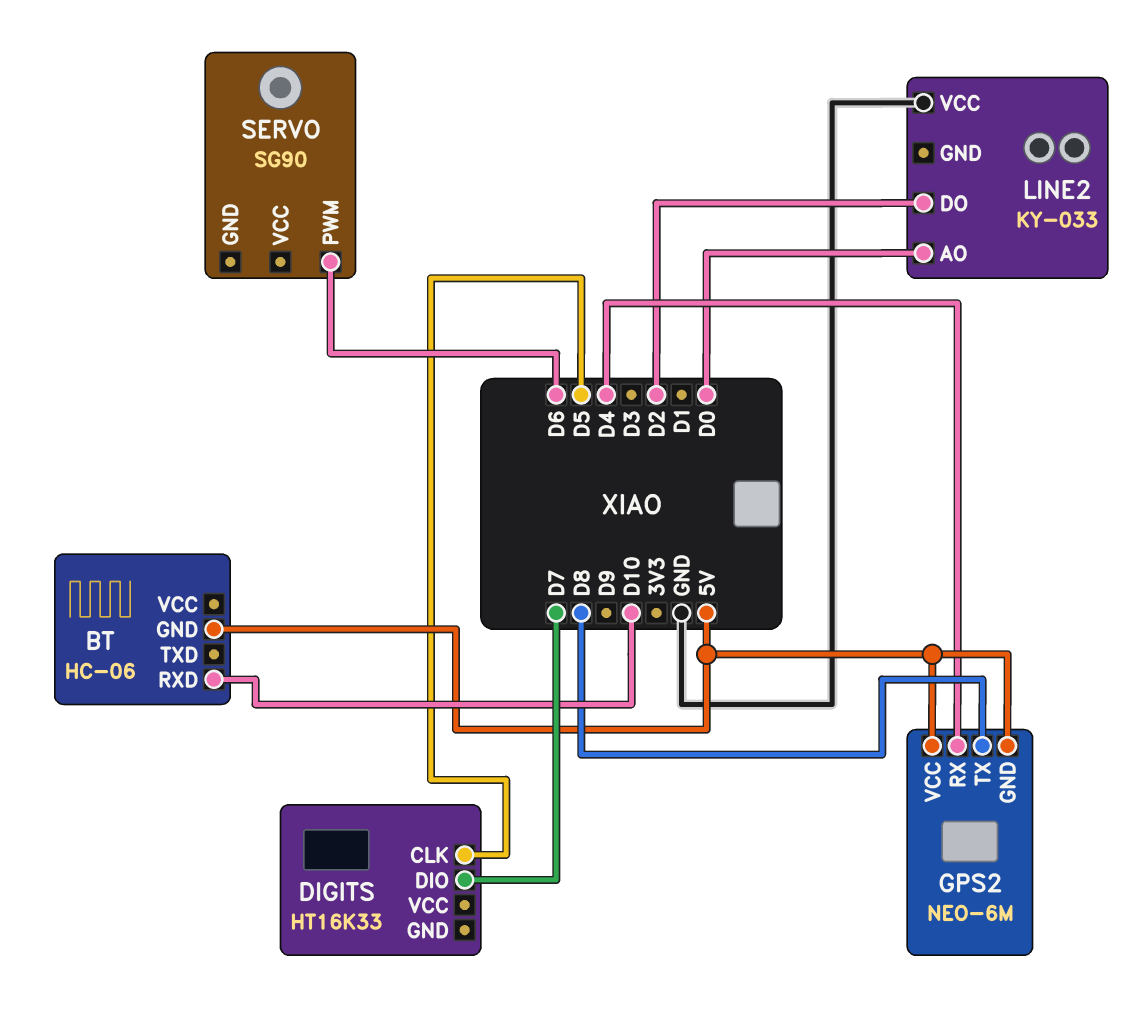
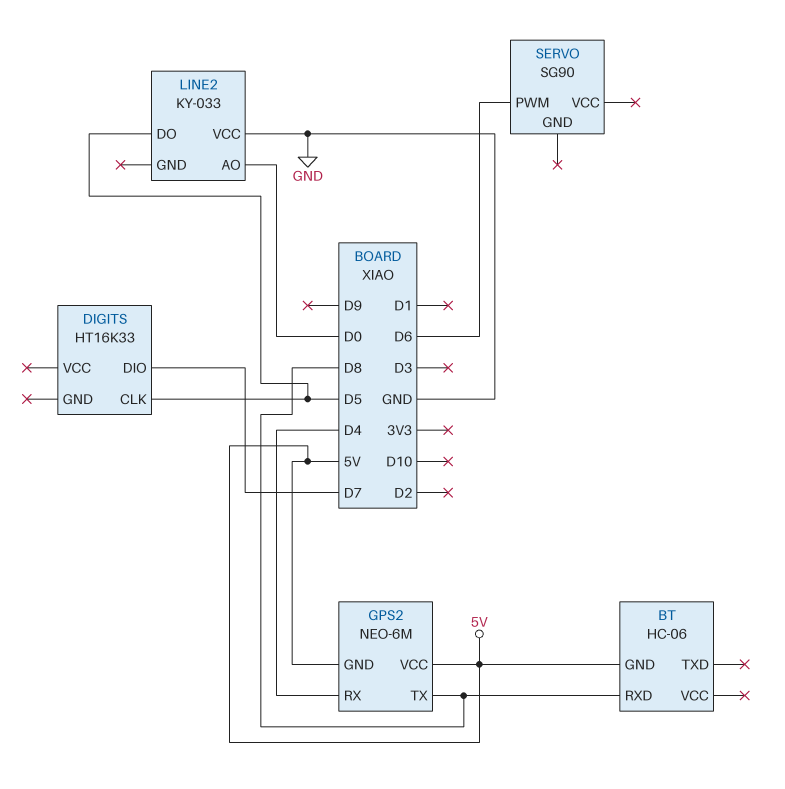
BT pin RXD: D10 -> D8
LINE2 pin DO: D2 -> D5

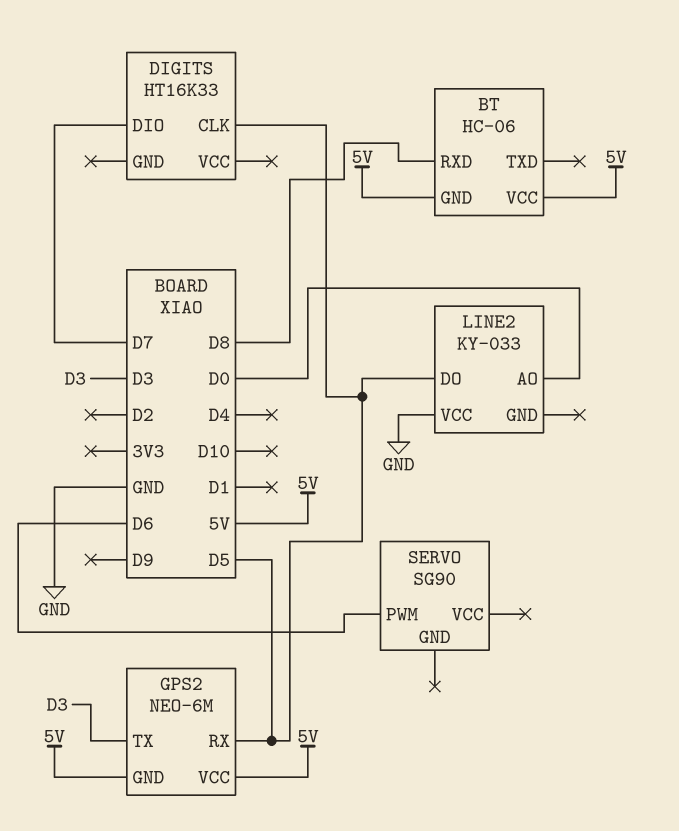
BT pin VCC: none -> 5V
GPS2 pin RX: D4 -> D5
GPS2 pin TX: D8 -> D3

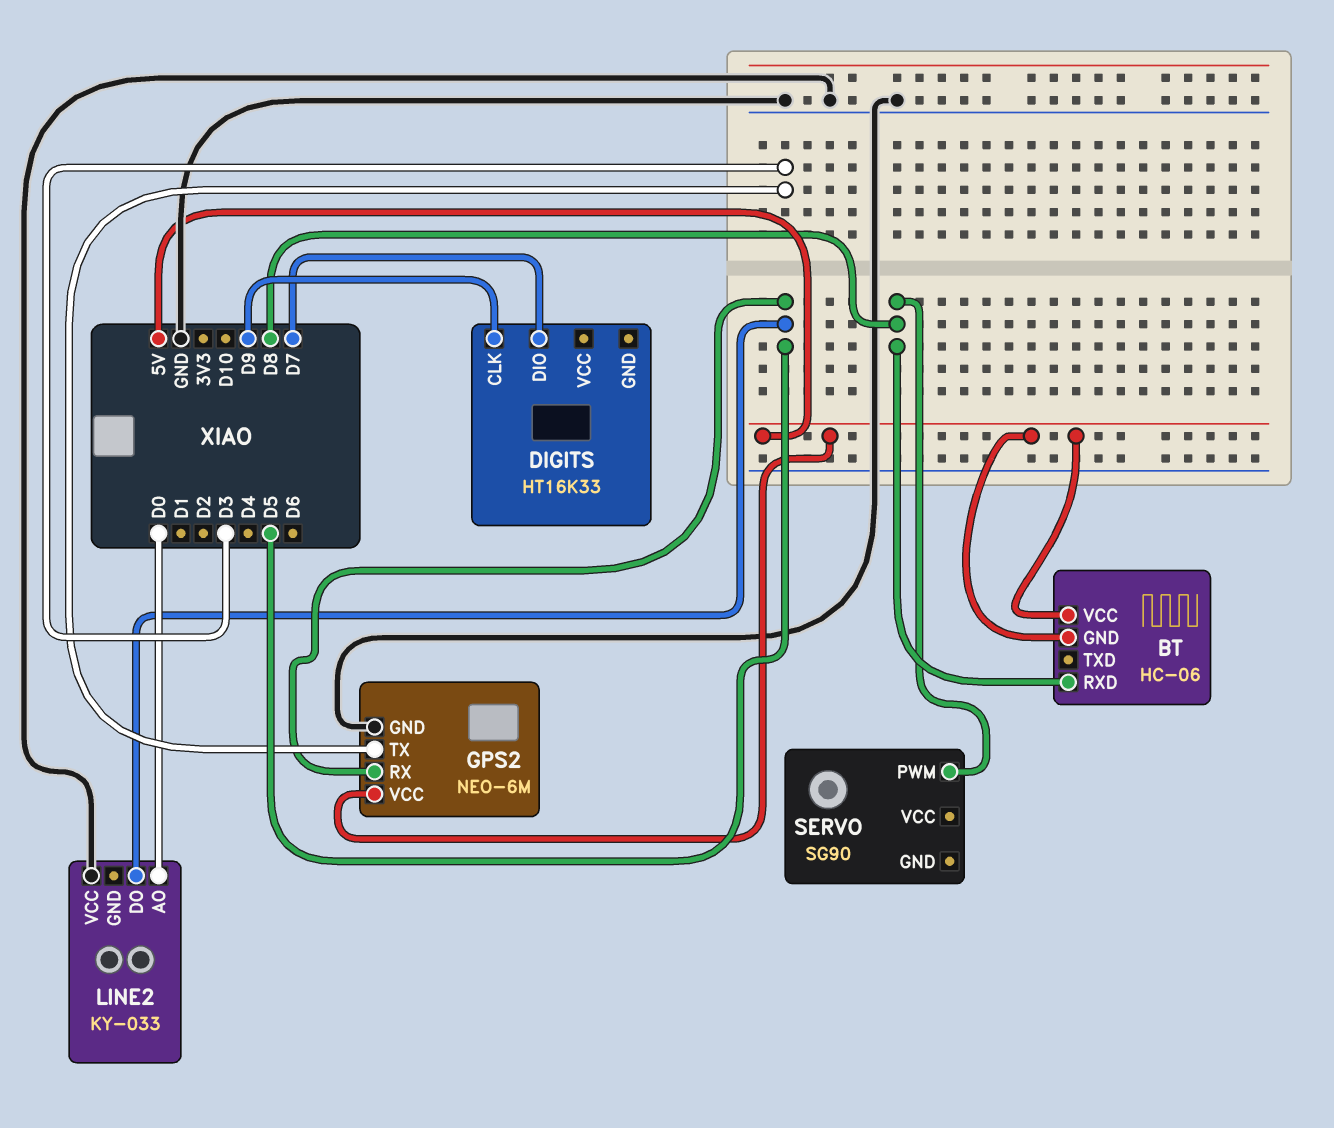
DIGITS pin CLK: D5 -> D9
GPS2 pin GND: 5V -> GND
SERVO pin PWM: D6 -> D8

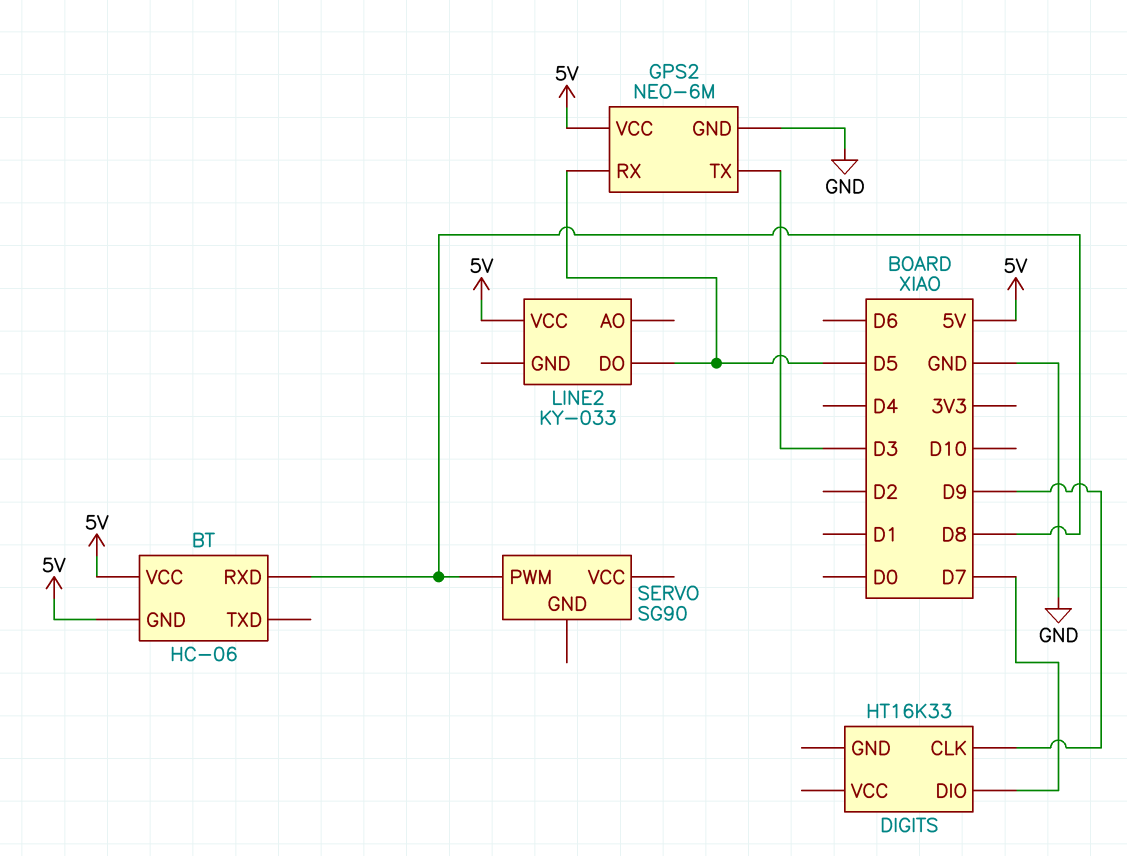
LINE2 pin AO: D0 -> none
LINE2 pin VCC: GND -> 5V

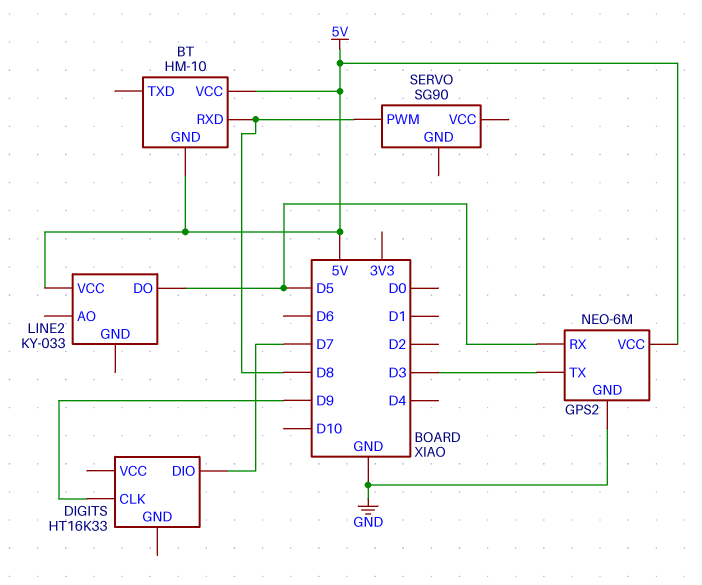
BT: HC-06 -> HM-10

